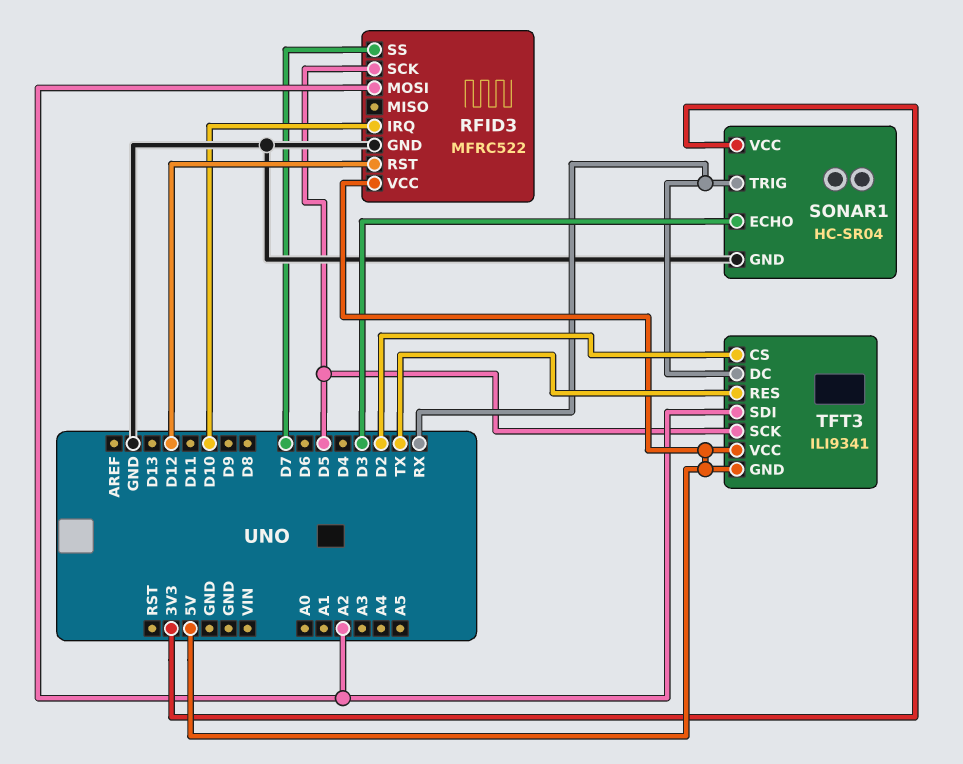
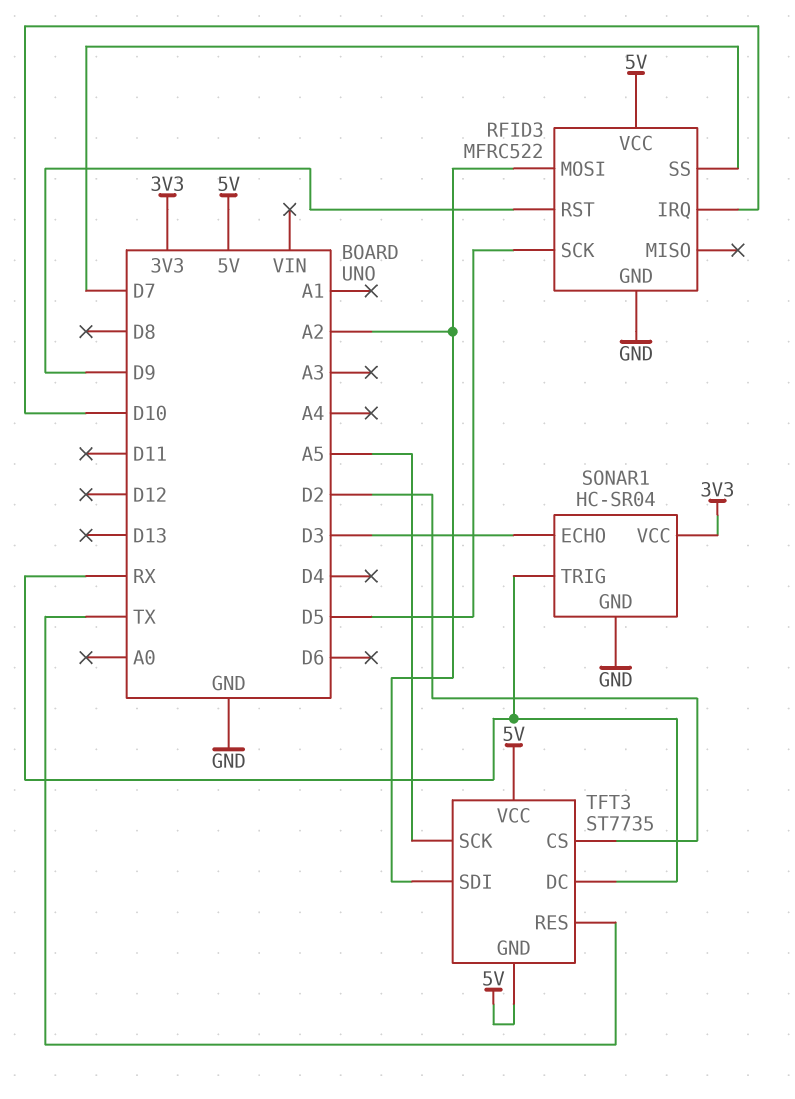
RFID3 pin RST: D12 -> D9
TFT3: ILI9341 -> ST7735
TFT3 pin SCK: D5 -> A5

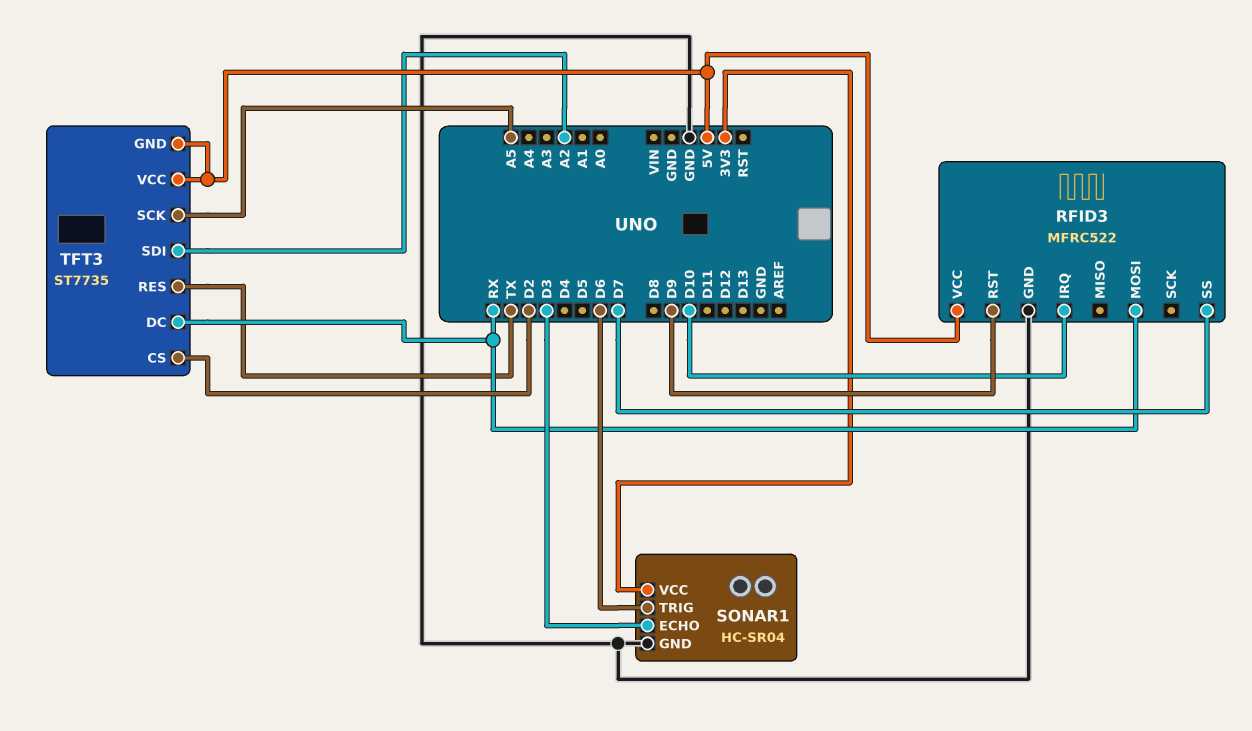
RFID3 pin MOSI: A2 -> RX
RFID3 pin SCK: D5 -> none
SONAR1 pin TRIG: RX -> D6

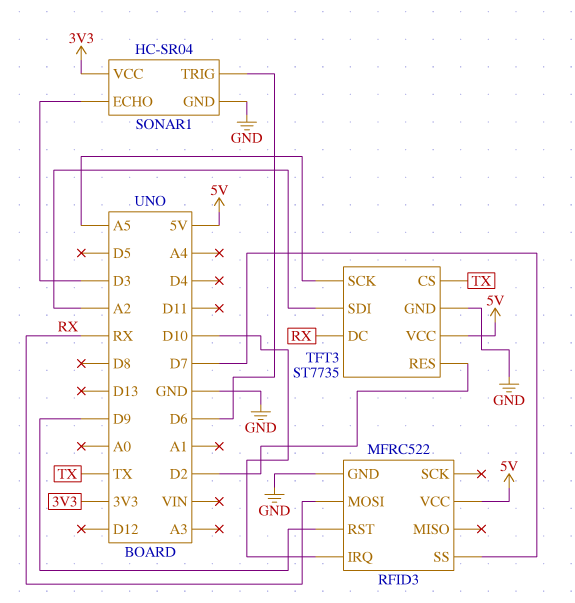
TFT3 pin CS: D2 -> TX
TFT3 pin GND: 5V -> GND
TFT3 pin RES: TX -> D2

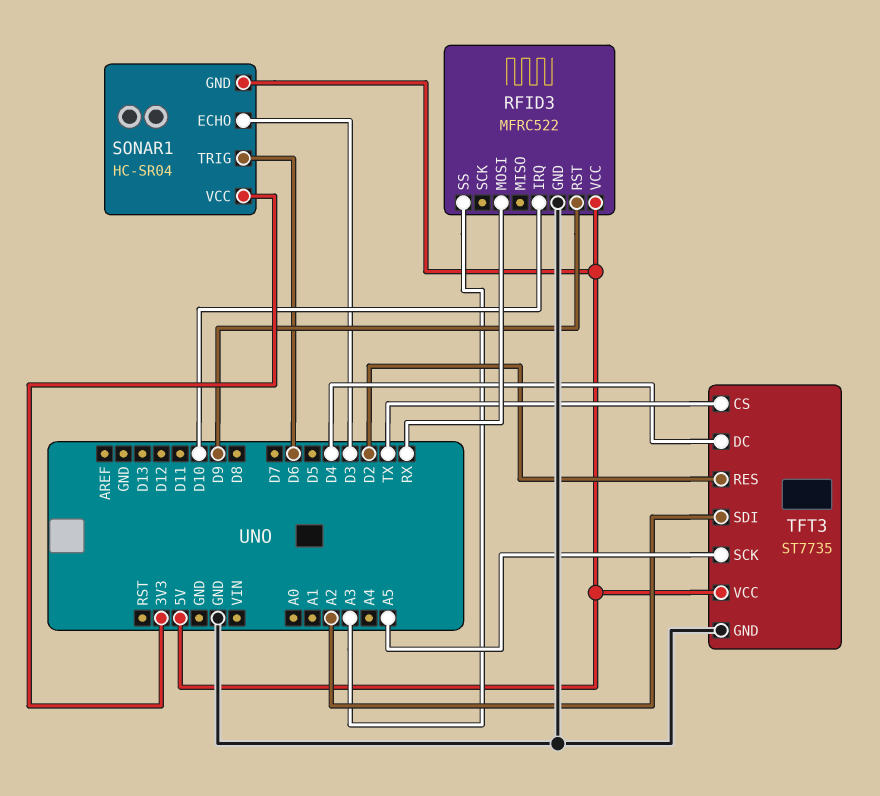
RFID3 pin SS: D7 -> A3
SONAR1 pin GND: GND -> 5V
TFT3 pin DC: RX -> D4

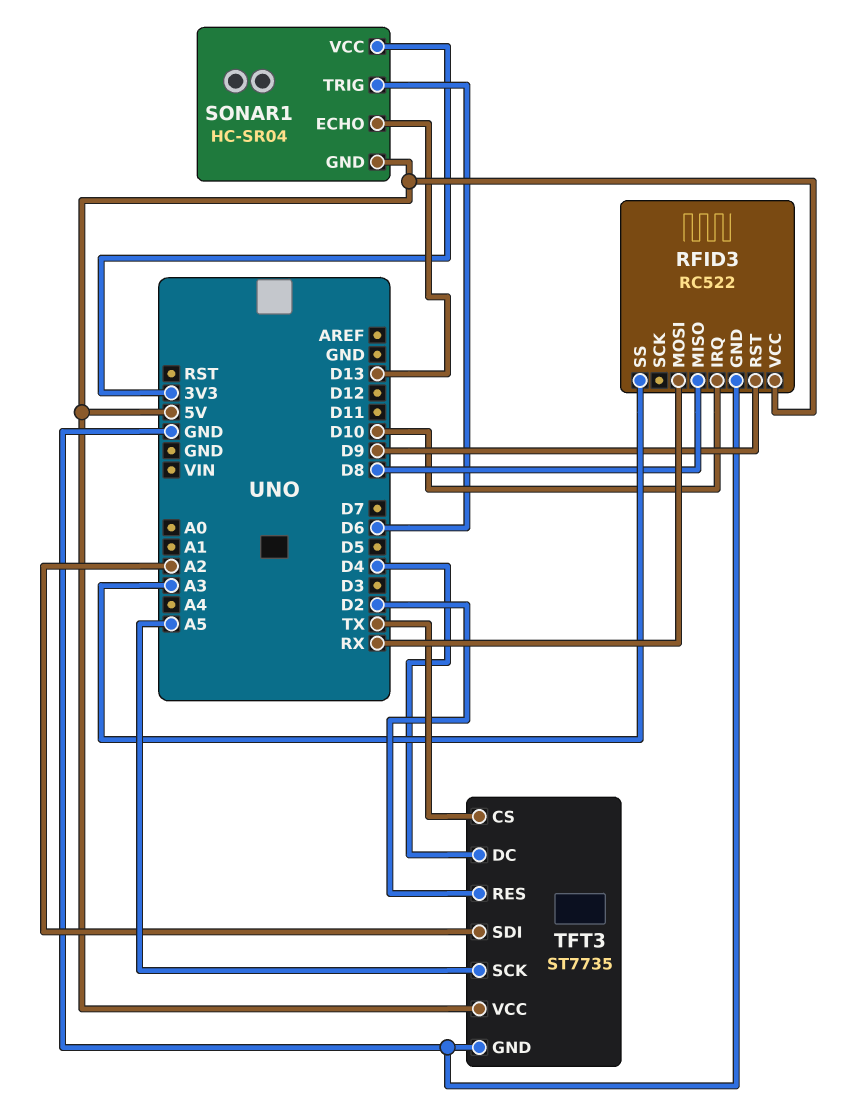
RFID3: MFRC522 -> RC522
RFID3 pin MISO: none -> D8
SONAR1 pin ECHO: D3 -> D13

